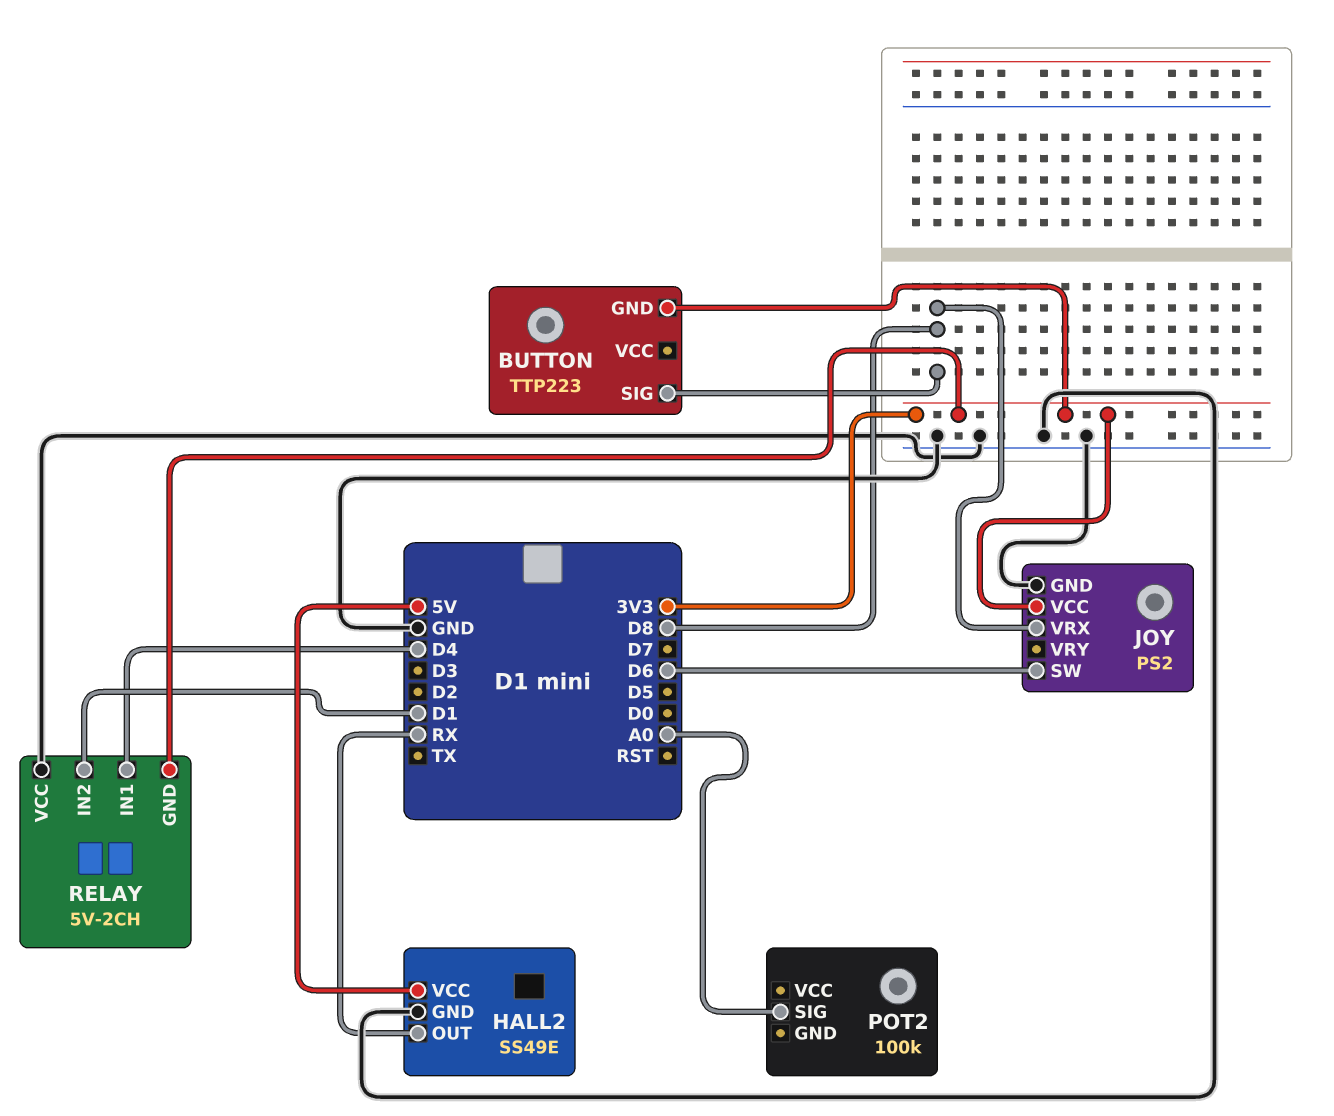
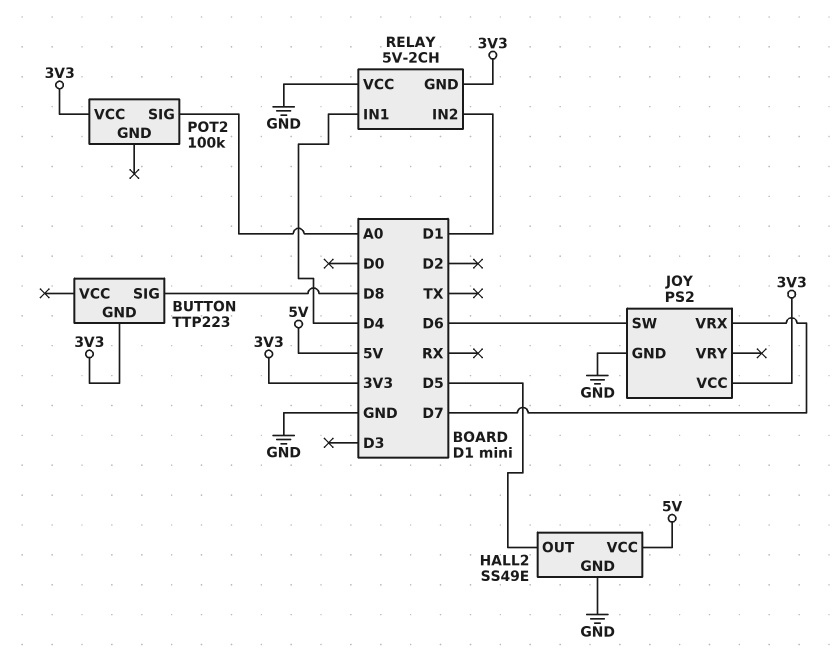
HALL2 pin OUT: RX -> D5
JOY pin VRX: D8 -> D7
POT2 pin VCC: none -> 3V3

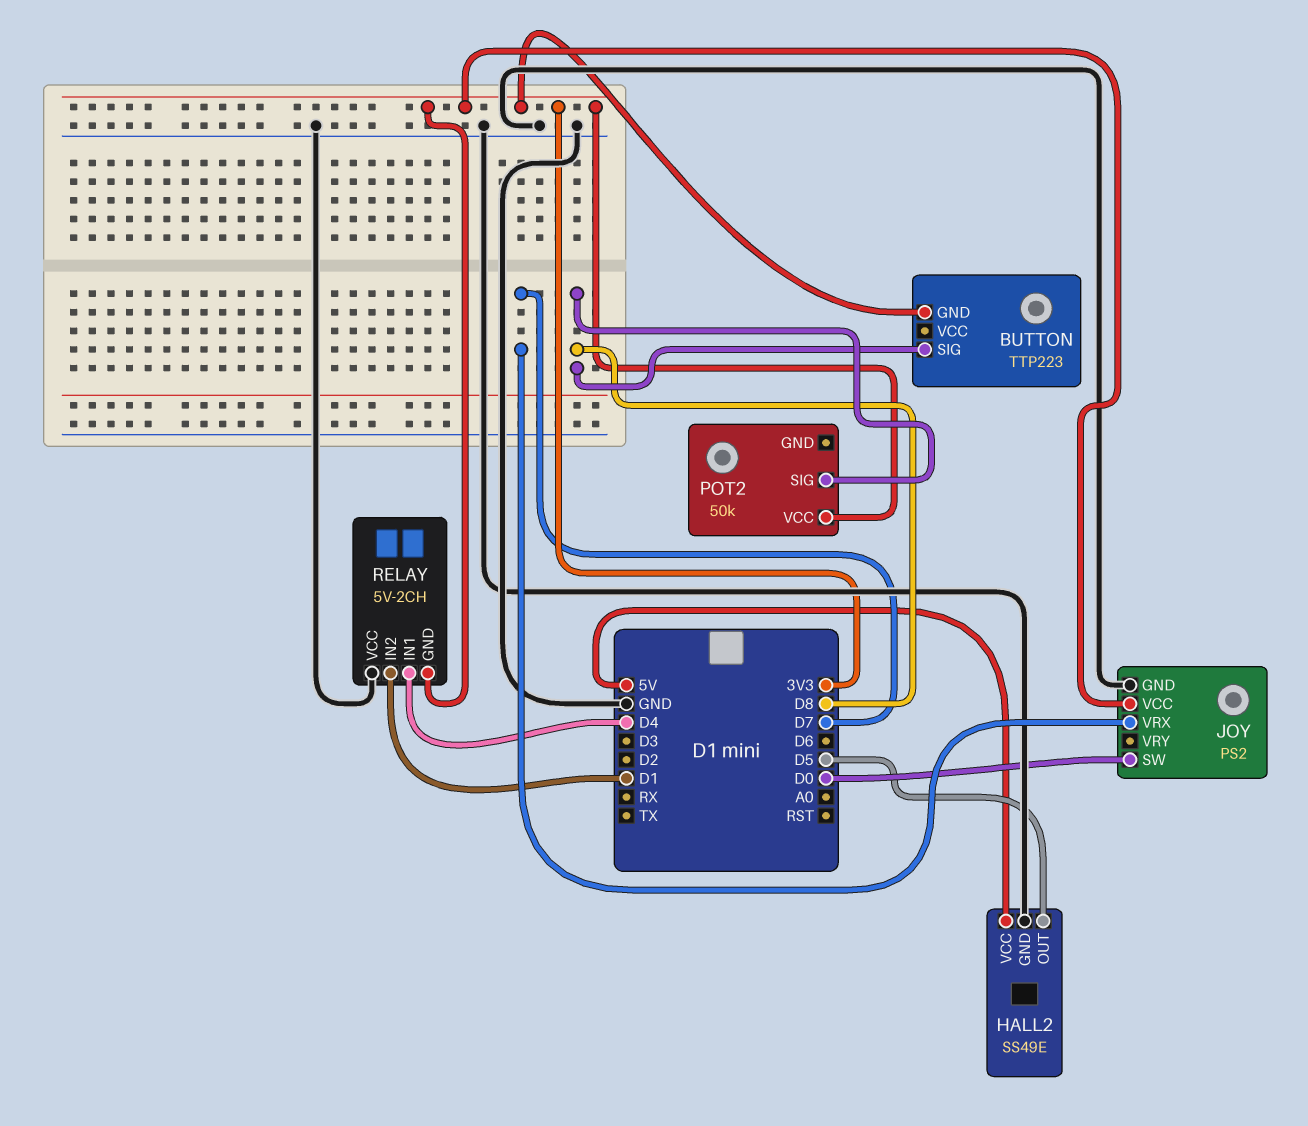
JOY pin SW: D6 -> D0
POT2: 100k -> 50k
POT2 pin SIG: A0 -> D8

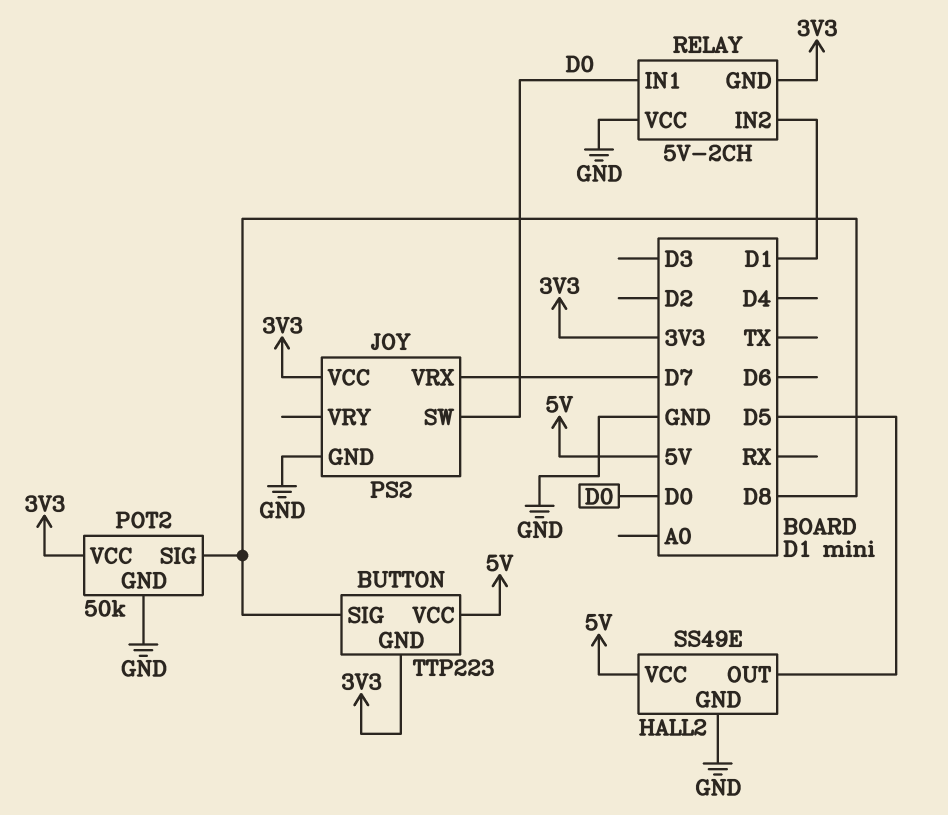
BUTTON pin VCC: none -> 5V
POT2 pin GND: none -> GND
RELAY pin IN1: D4 -> D0

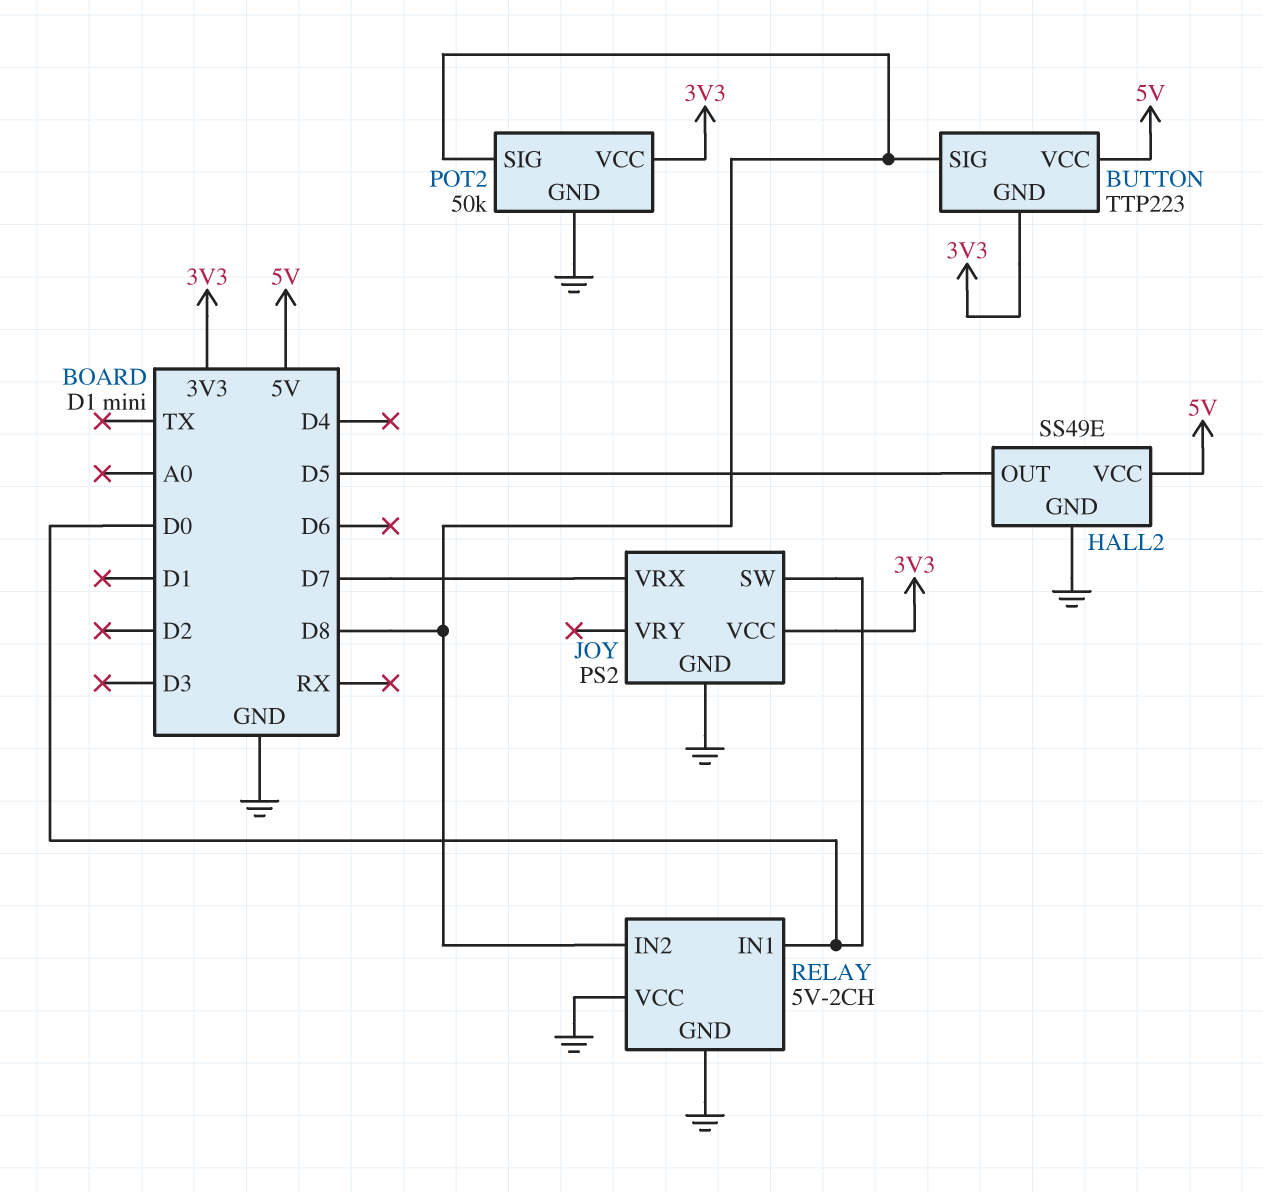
RELAY pin GND: 3V3 -> GND
RELAY pin IN2: D1 -> D8

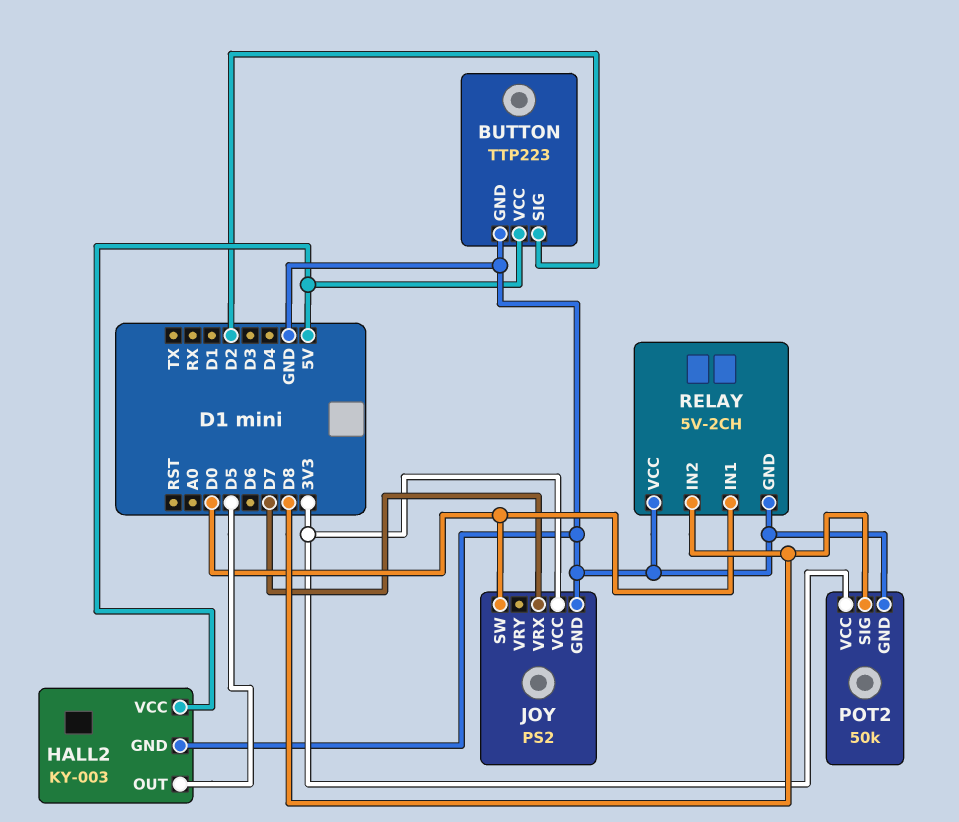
BUTTON pin GND: 3V3 -> GND
BUTTON pin SIG: D8 -> D2
HALL2: SS49E -> KY-003

